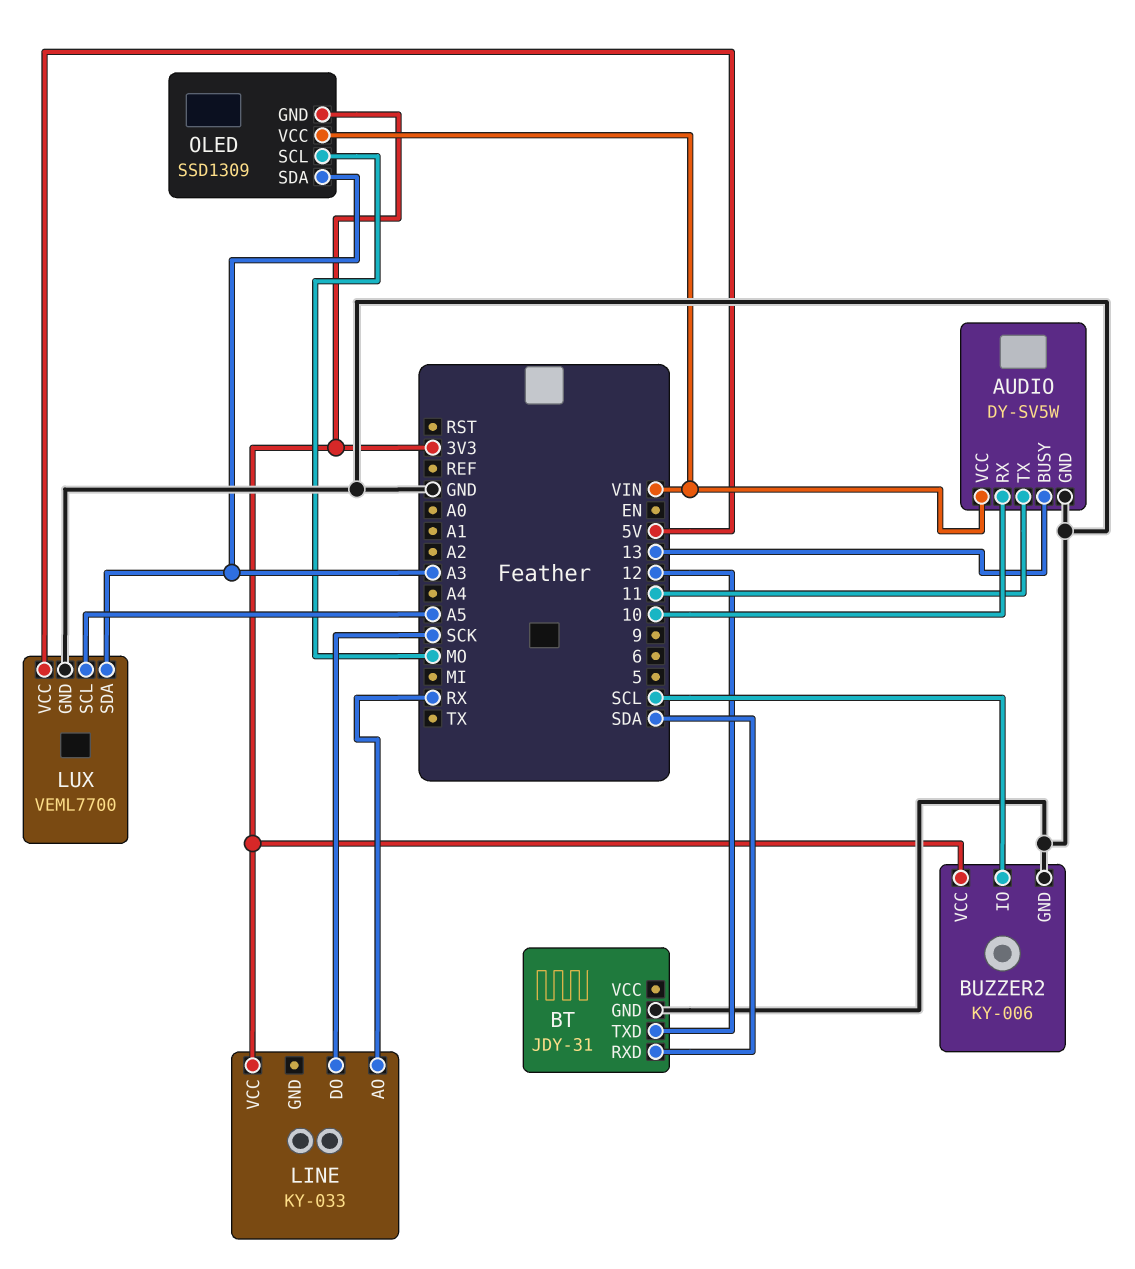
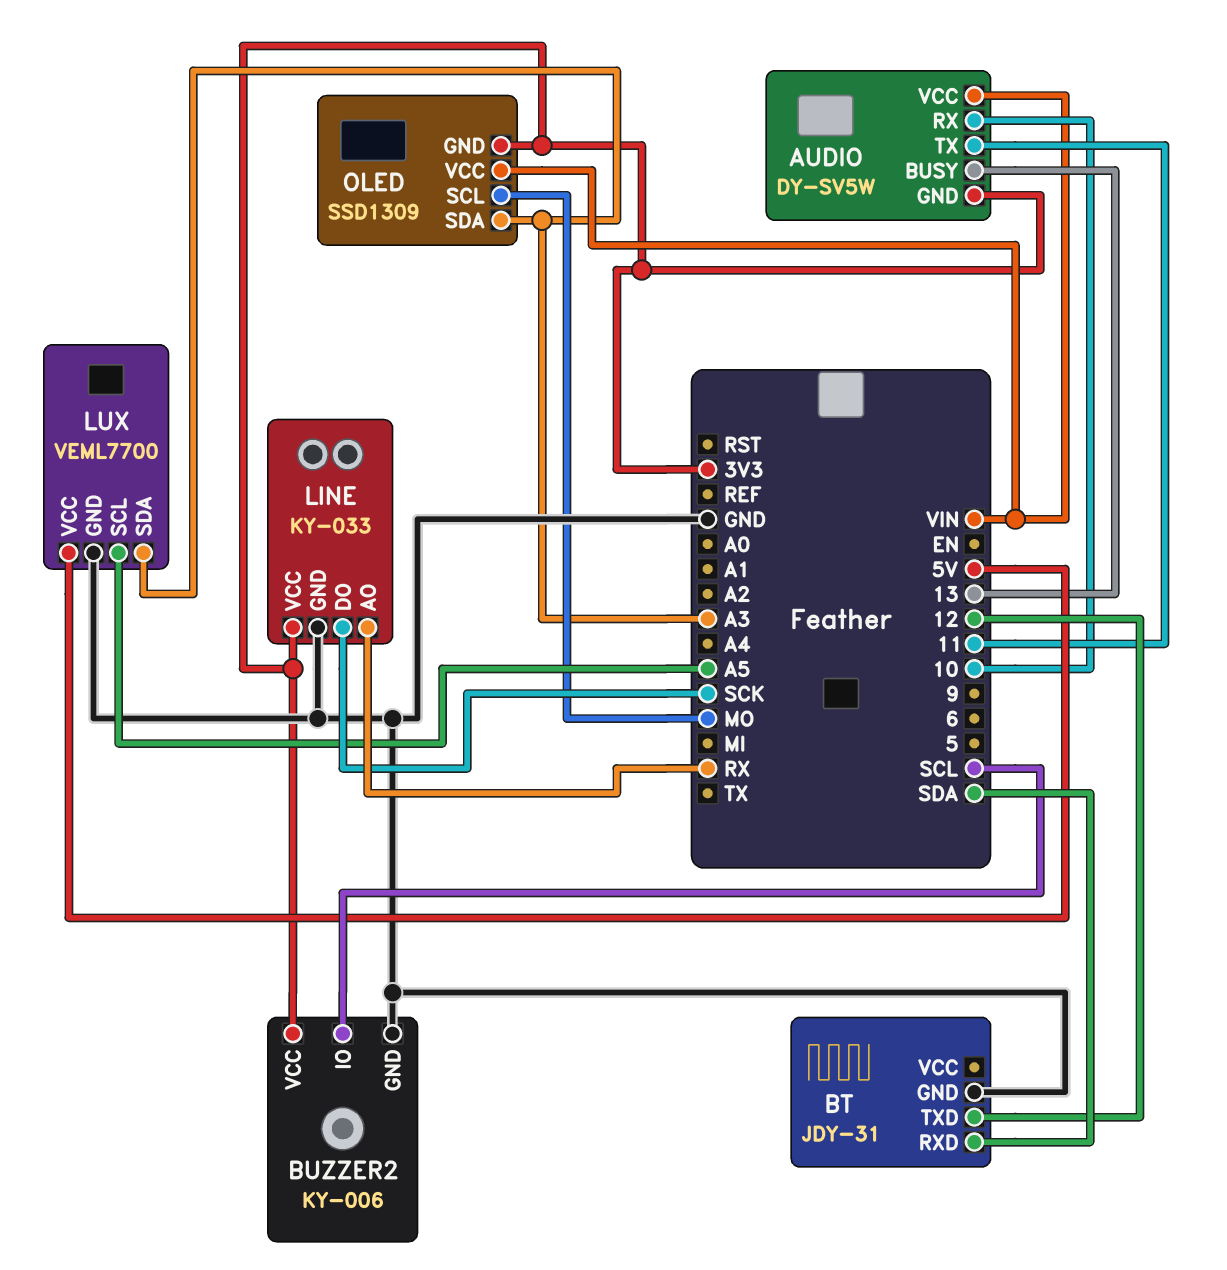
AUDIO pin GND: GND -> 3V3
LINE pin GND: none -> GND

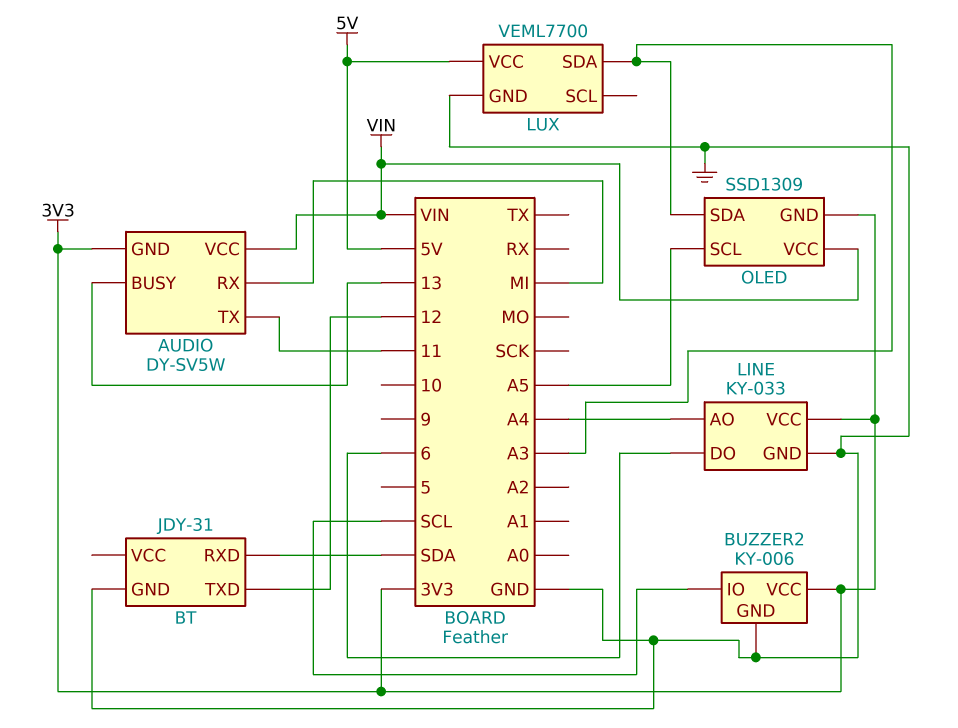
AUDIO pin RX: 10 -> MI
LINE pin AO: RX -> A4
LINE pin DO: SCK -> 6
LUX pin SCL: A5 -> none
OLED pin SCL: MO -> A5

